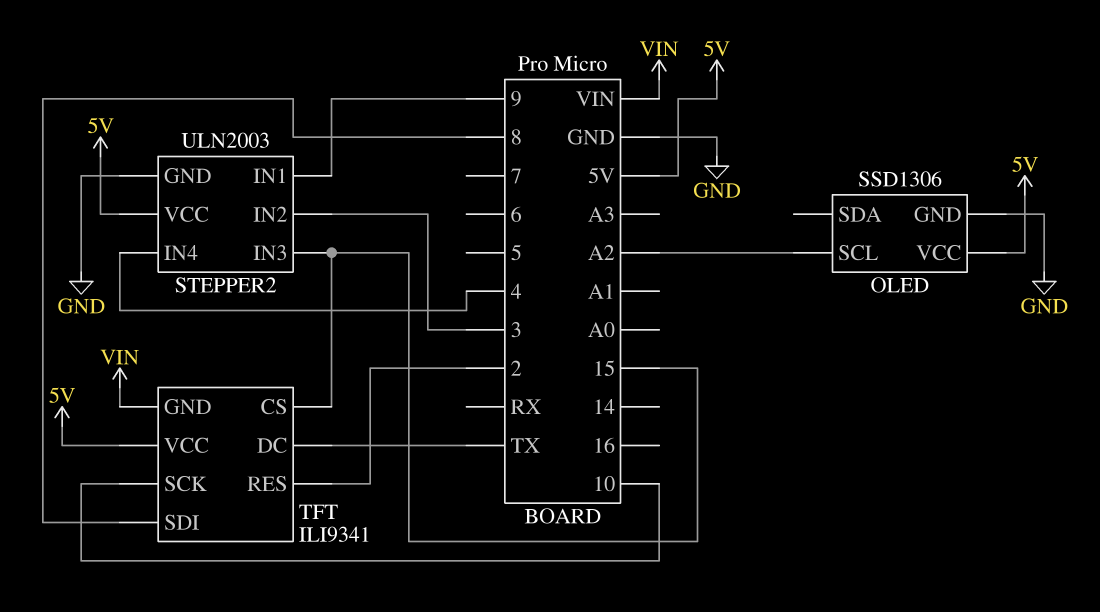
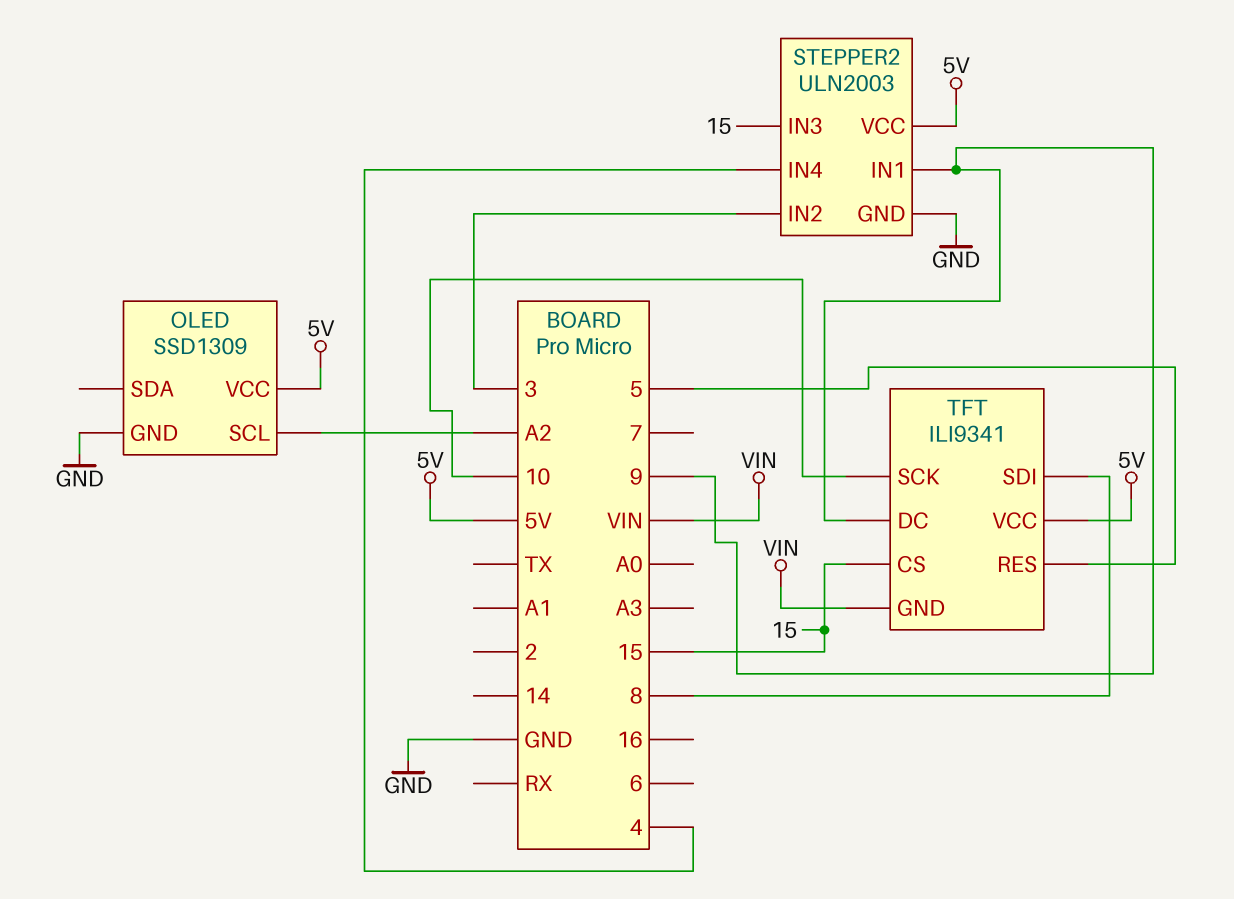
OLED: SSD1306 -> SSD1309
TFT pin DC: TX -> 9
TFT pin RES: 2 -> 5

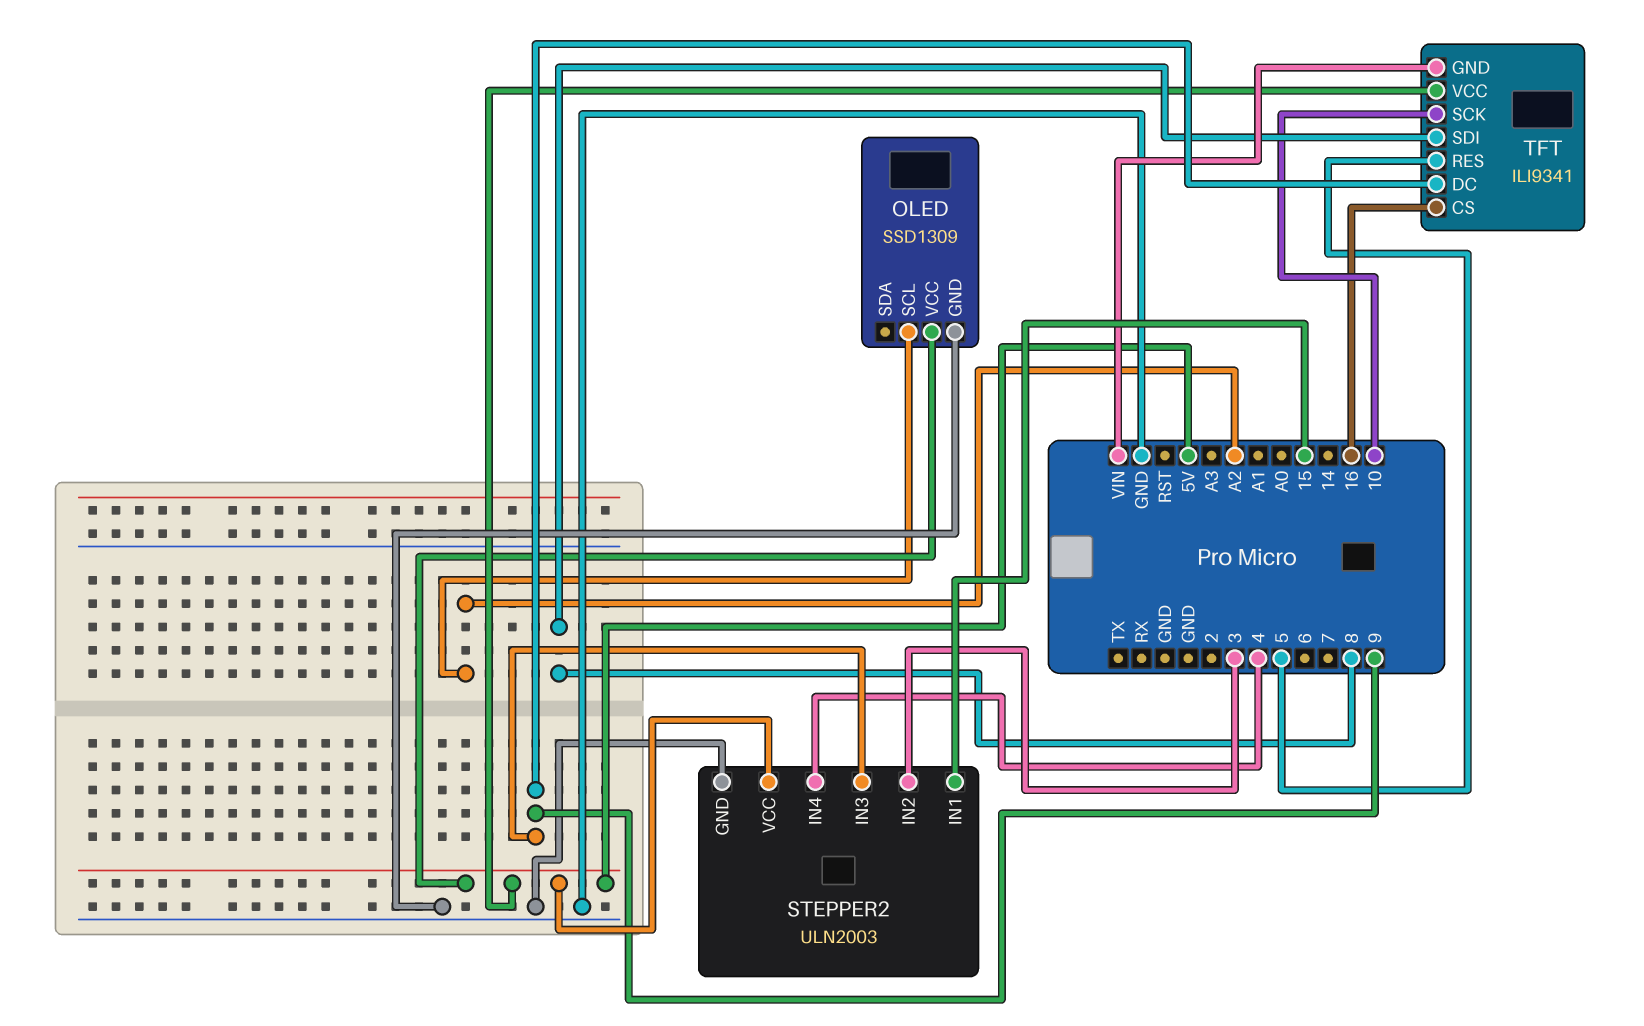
STEPPER2 pin IN1: 9 -> 15
STEPPER2 pin IN3: 15 -> 9
TFT pin CS: 15 -> 16

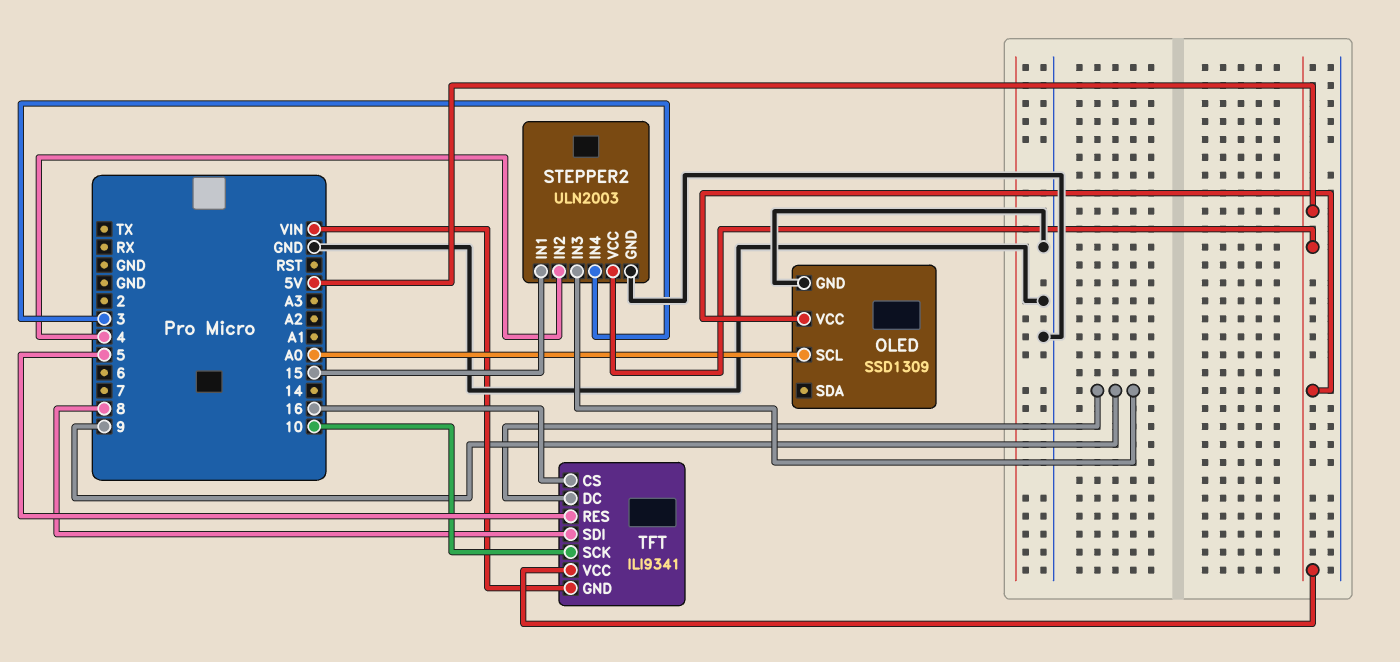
OLED pin SCL: A2 -> A0
STEPPER2 pin IN2: 3 -> 4
STEPPER2 pin IN4: 4 -> 3

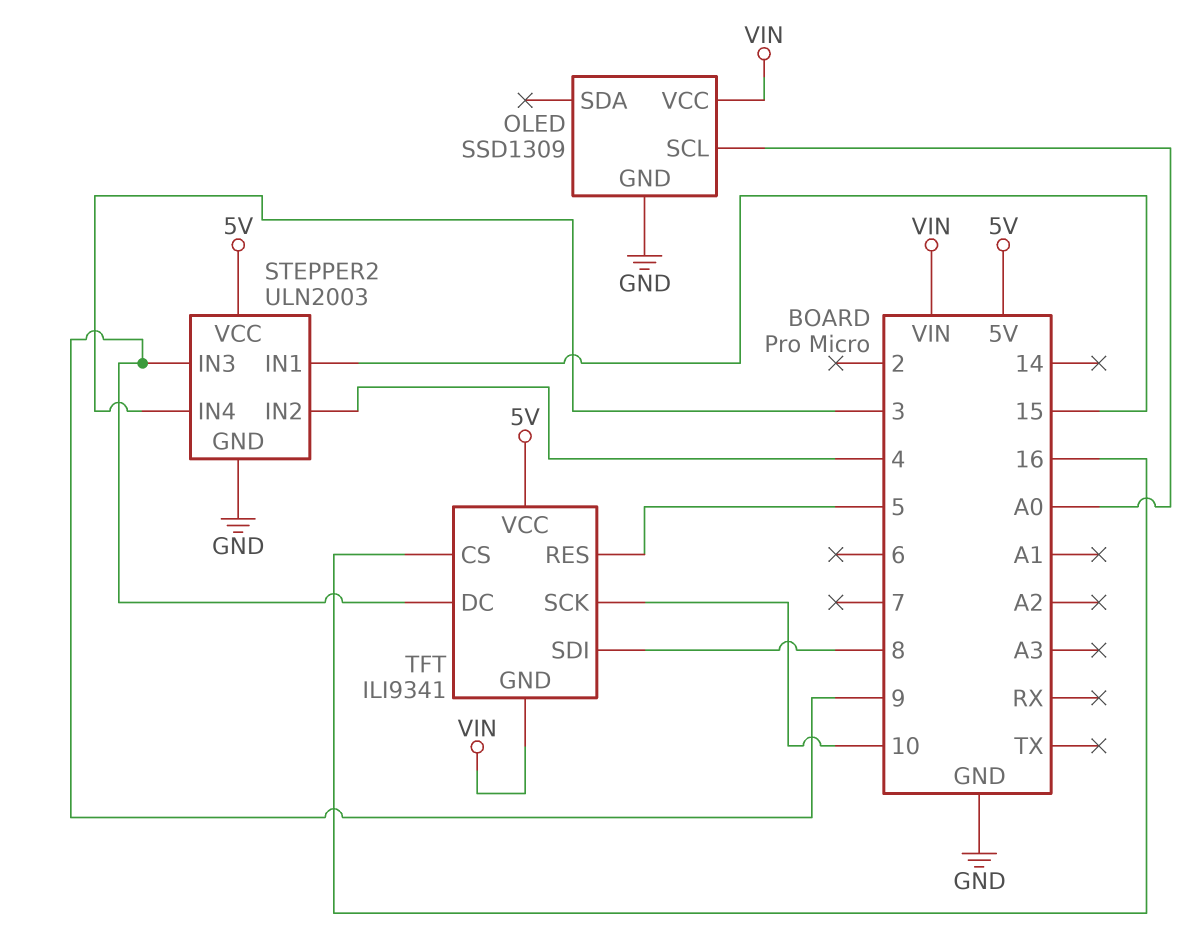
OLED pin VCC: 5V -> VIN

